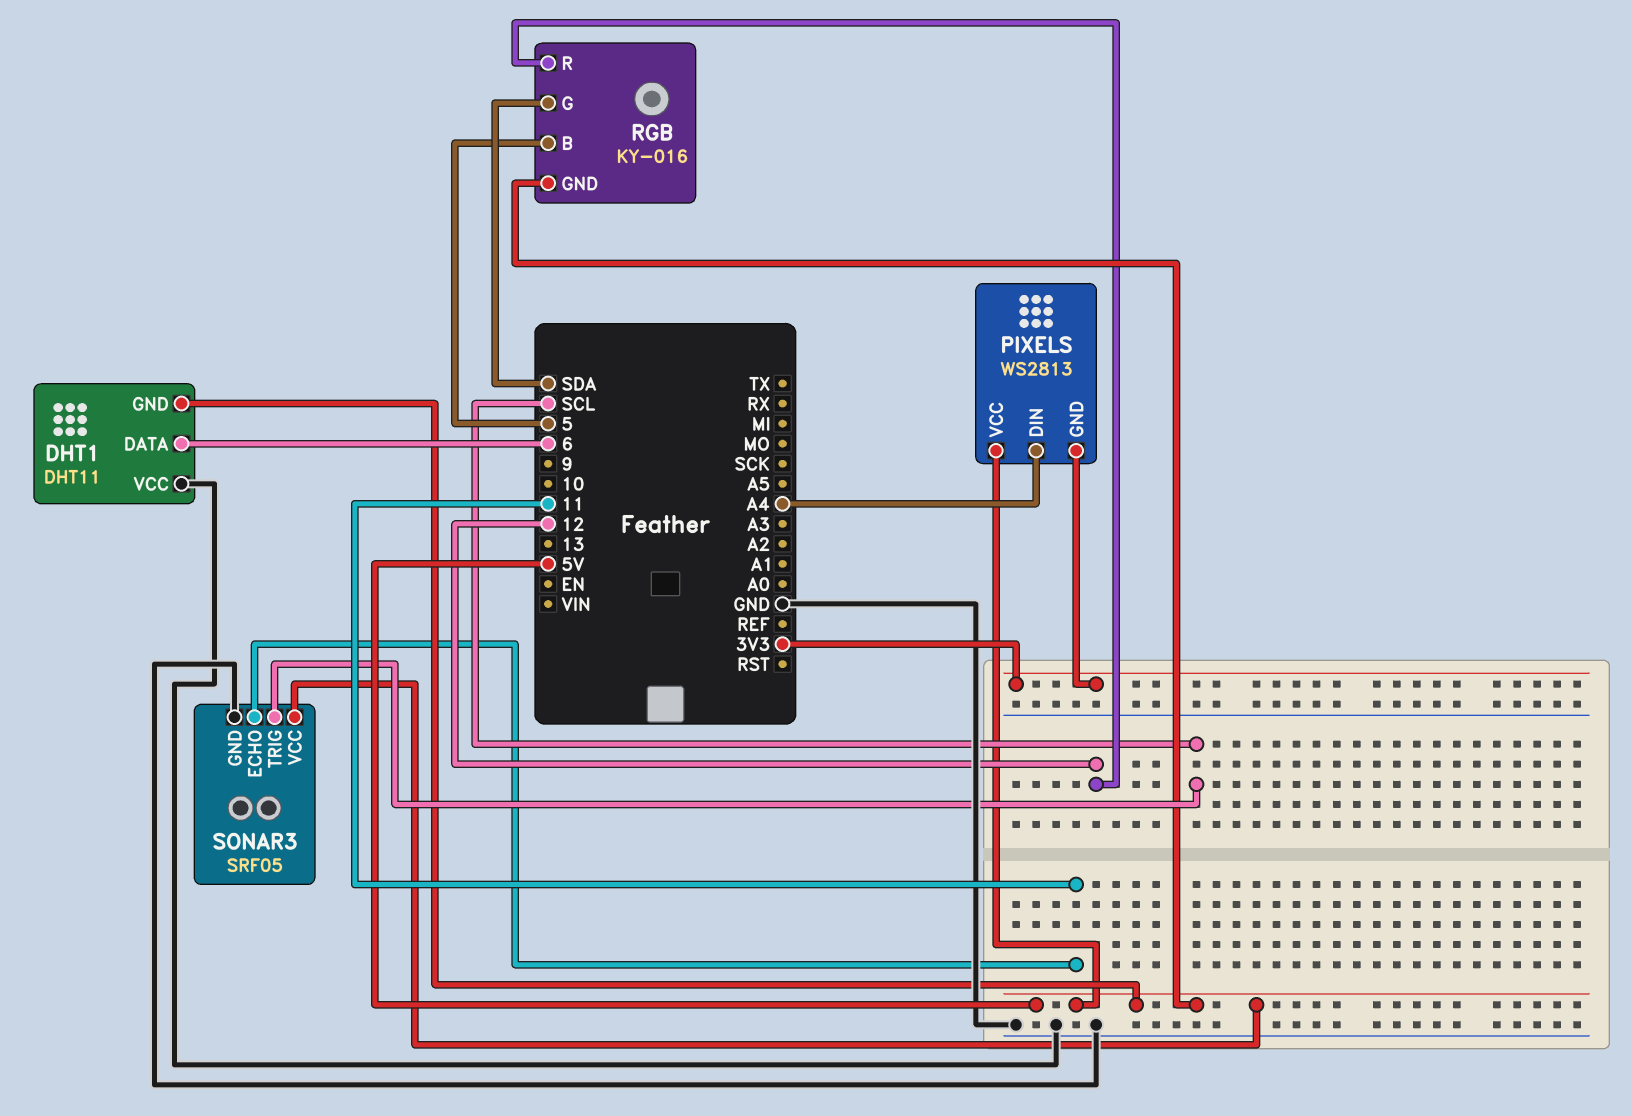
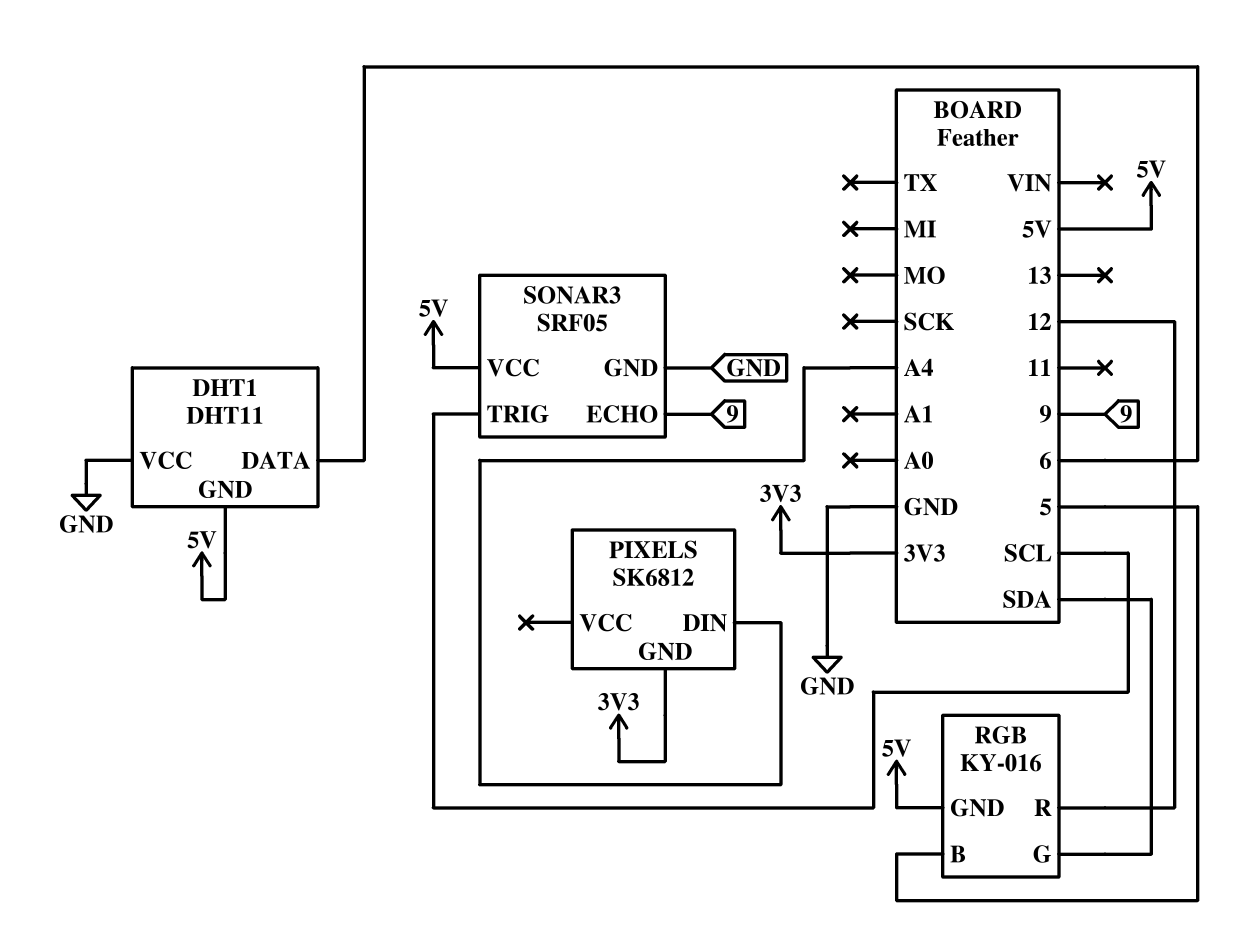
PIXELS: WS2813 -> SK6812
PIXELS pin VCC: 5V -> none
SONAR3 pin ECHO: 11 -> 9

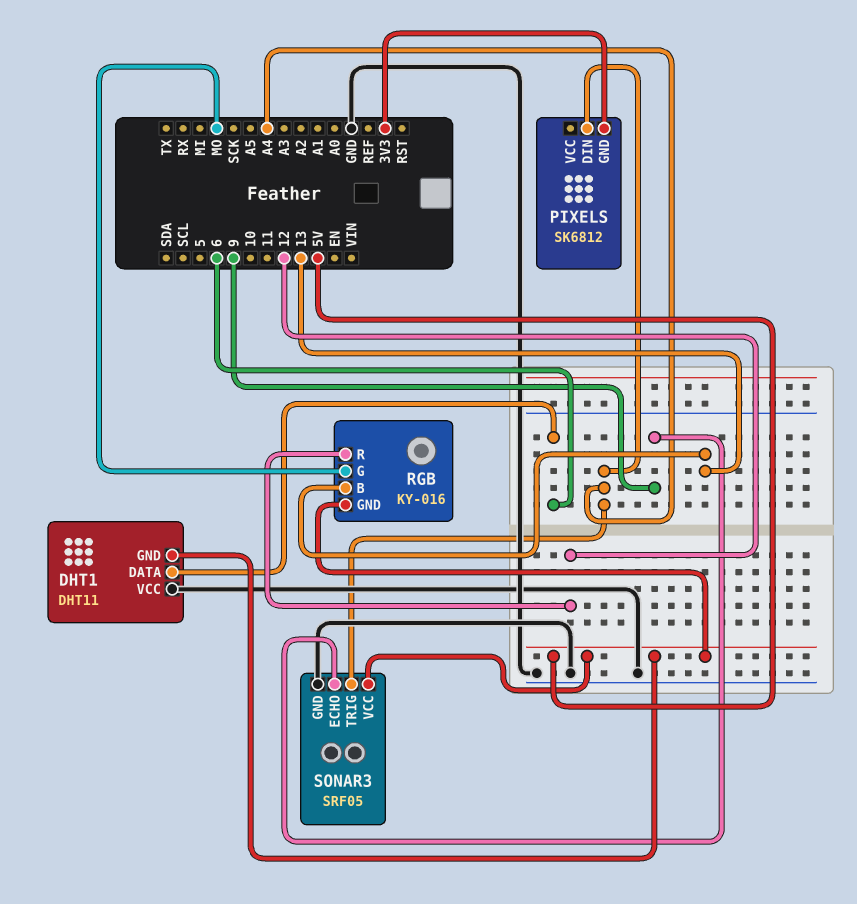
RGB pin B: 5 -> 13
RGB pin G: SDA -> MO
SONAR3 pin TRIG: SCL -> A4

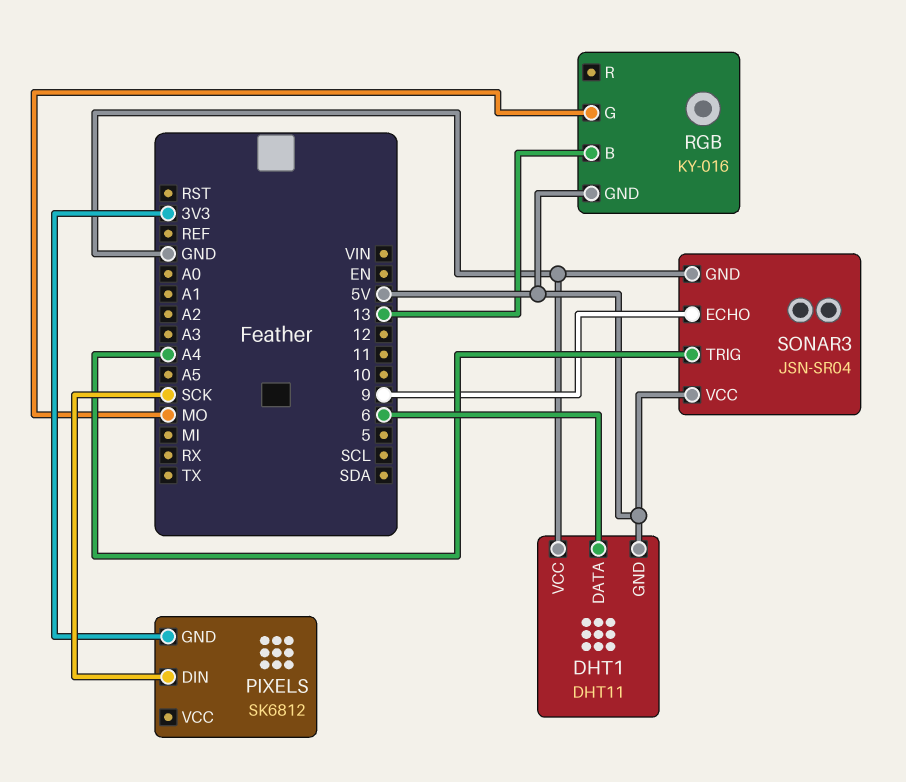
PIXELS pin DIN: A4 -> SCK
RGB pin R: 12 -> none
SONAR3: SRF05 -> JSN-SR04

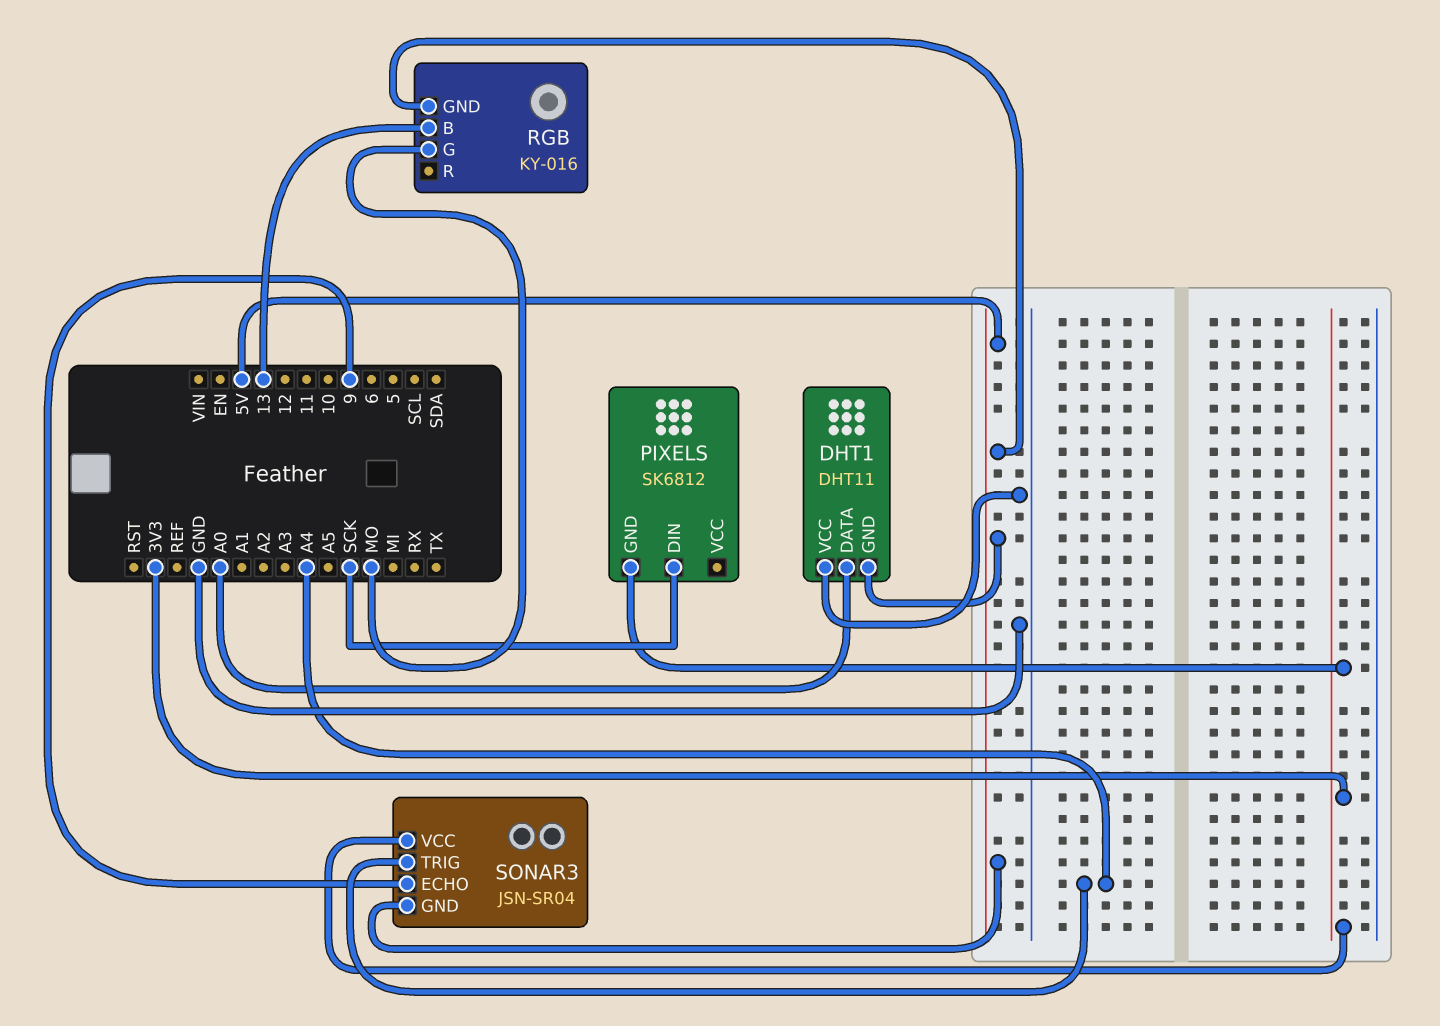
DHT1 pin DATA: 6 -> A0
SONAR3 pin GND: GND -> 5V
SONAR3 pin VCC: 5V -> 3V3

